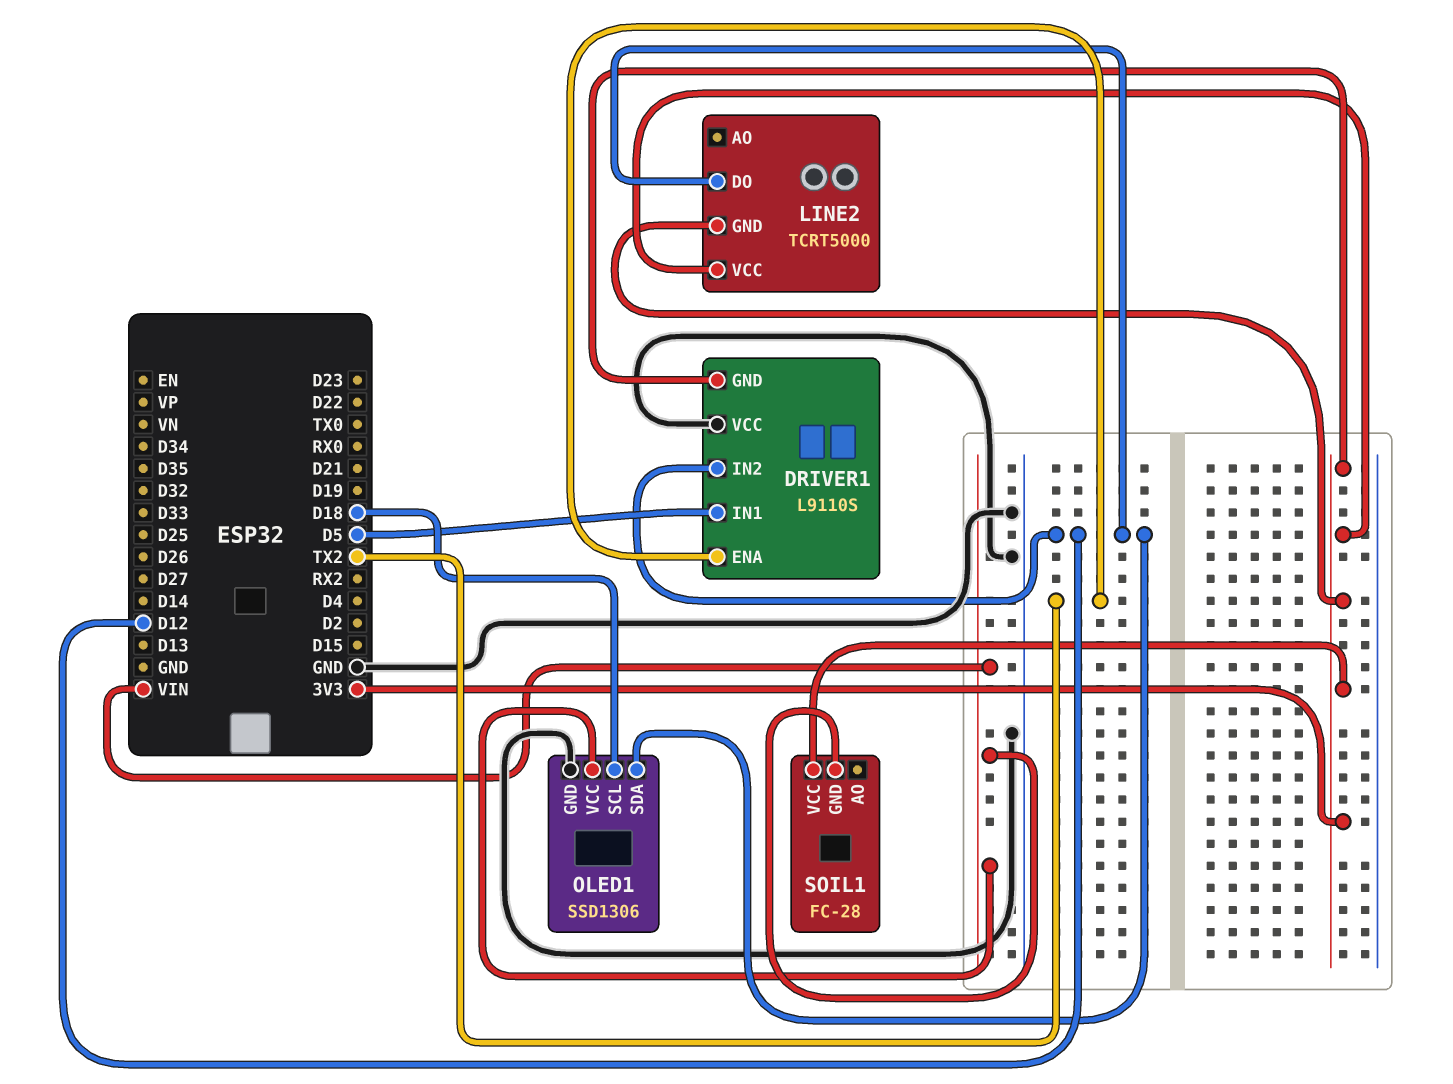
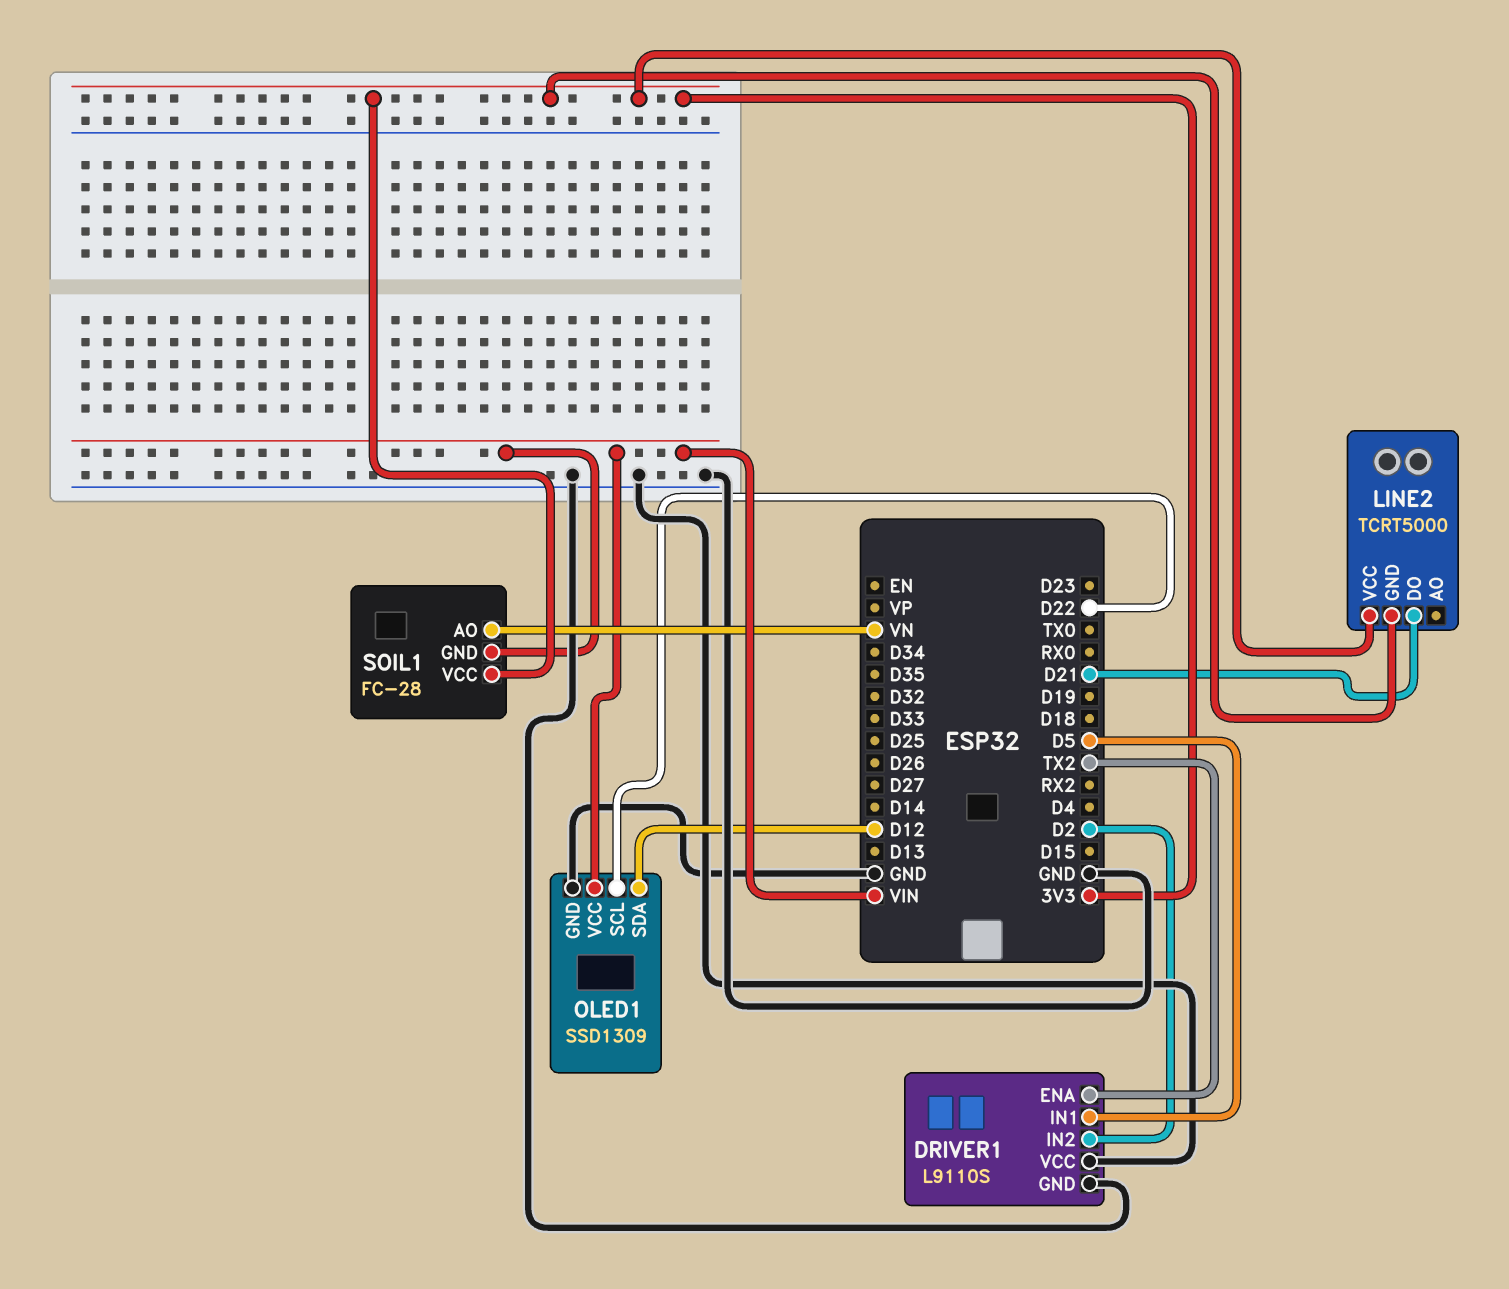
DRIVER1 pin GND: 3V3 -> GND
DRIVER1 pin IN2: D12 -> D2
LINE2 pin DO: D12 -> D21
OLED1: SSD1306 -> SSD1309
OLED1 pin SCL: D18 -> D22
SOIL1 pin AO: none -> VN

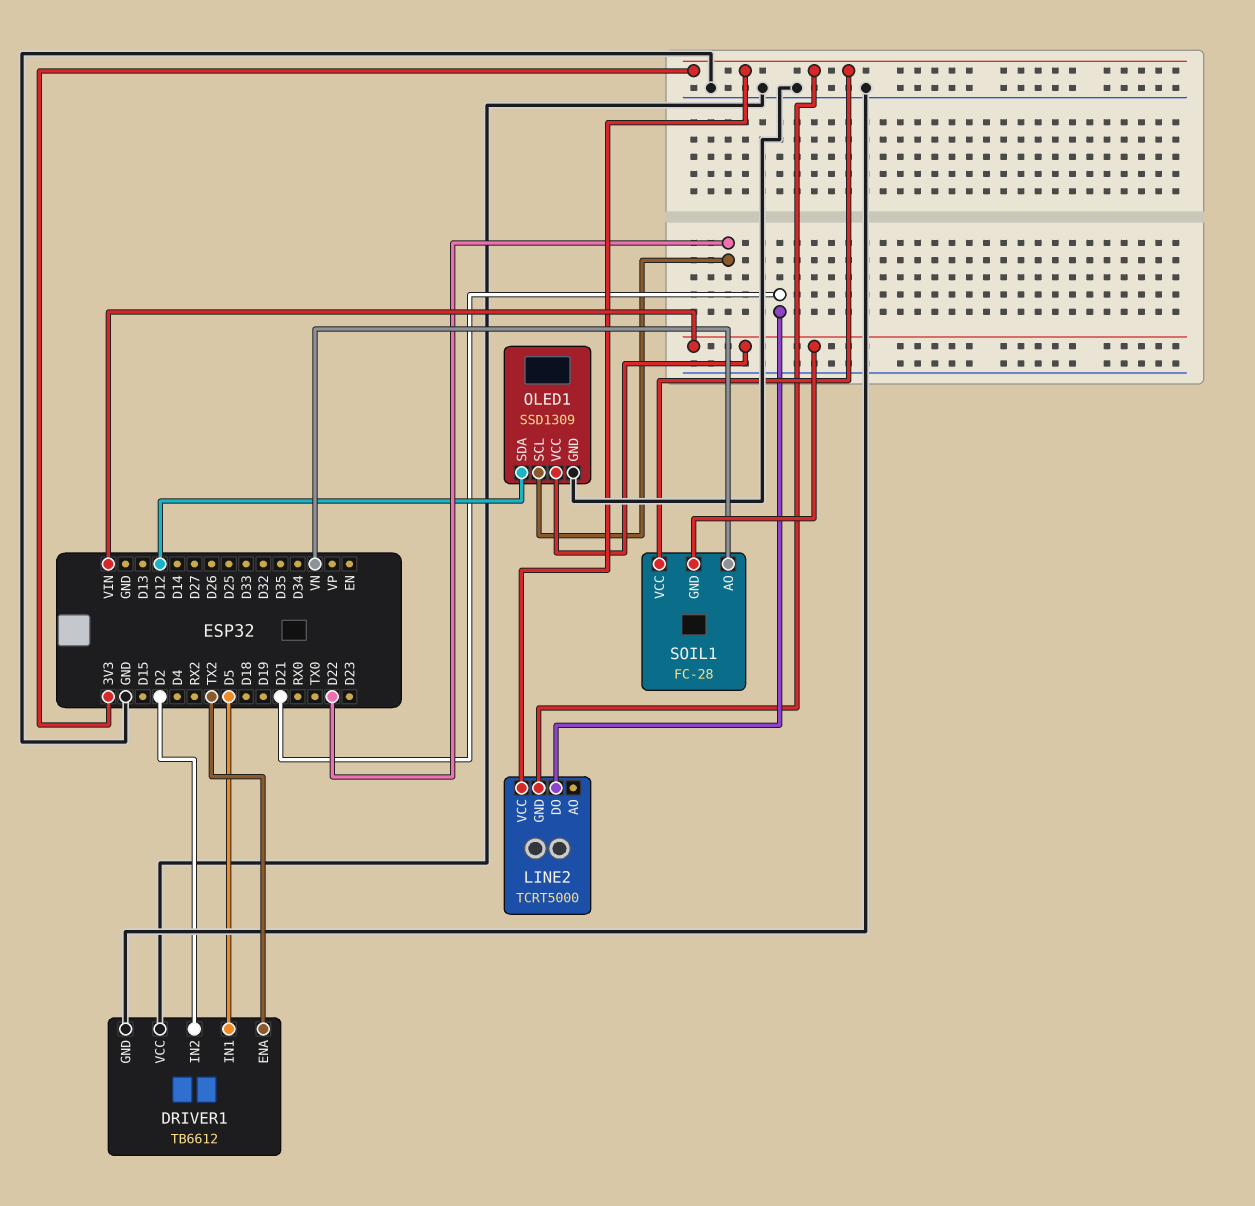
DRIVER1: L9110S -> TB6612

